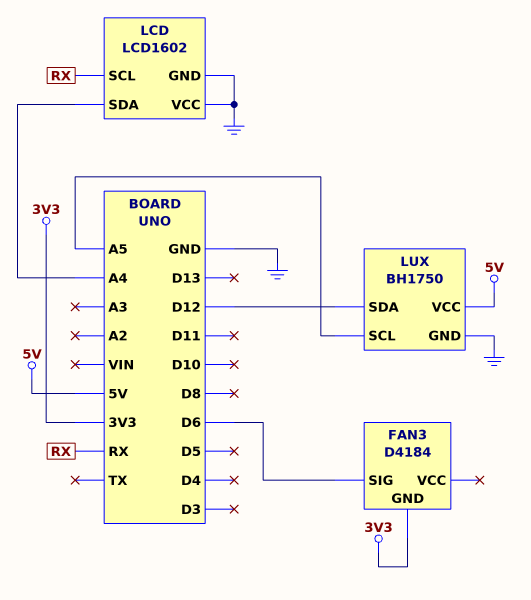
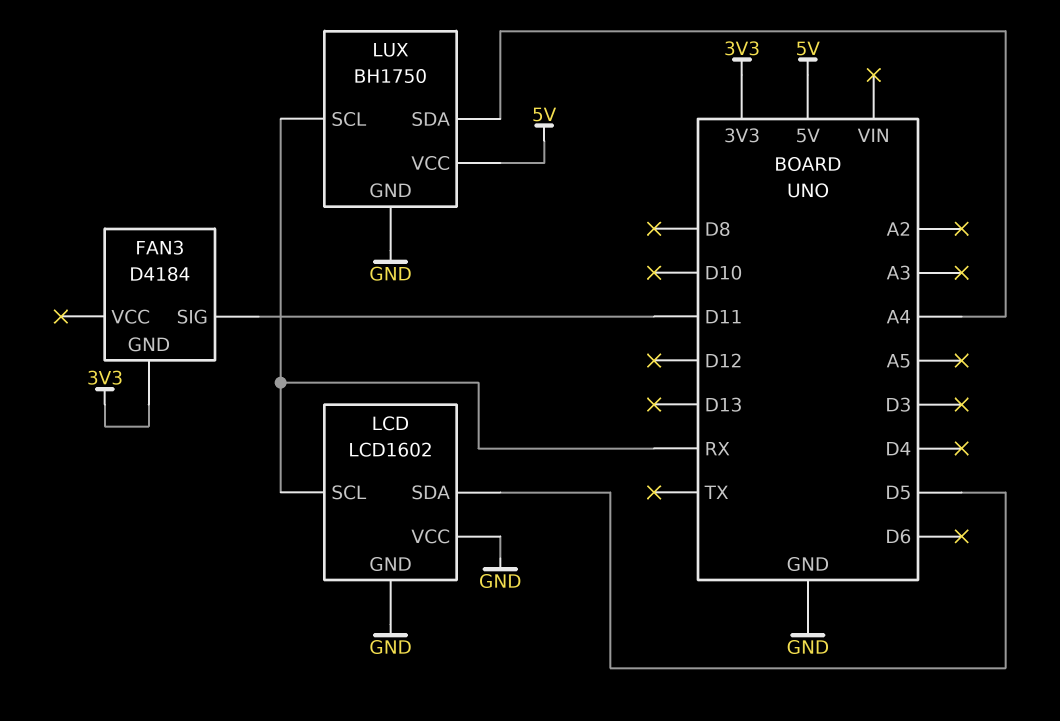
FAN3 pin SIG: D6 -> D11
LCD pin SDA: A4 -> D5
LUX pin SCL: A5 -> RX
LUX pin SDA: D12 -> A4

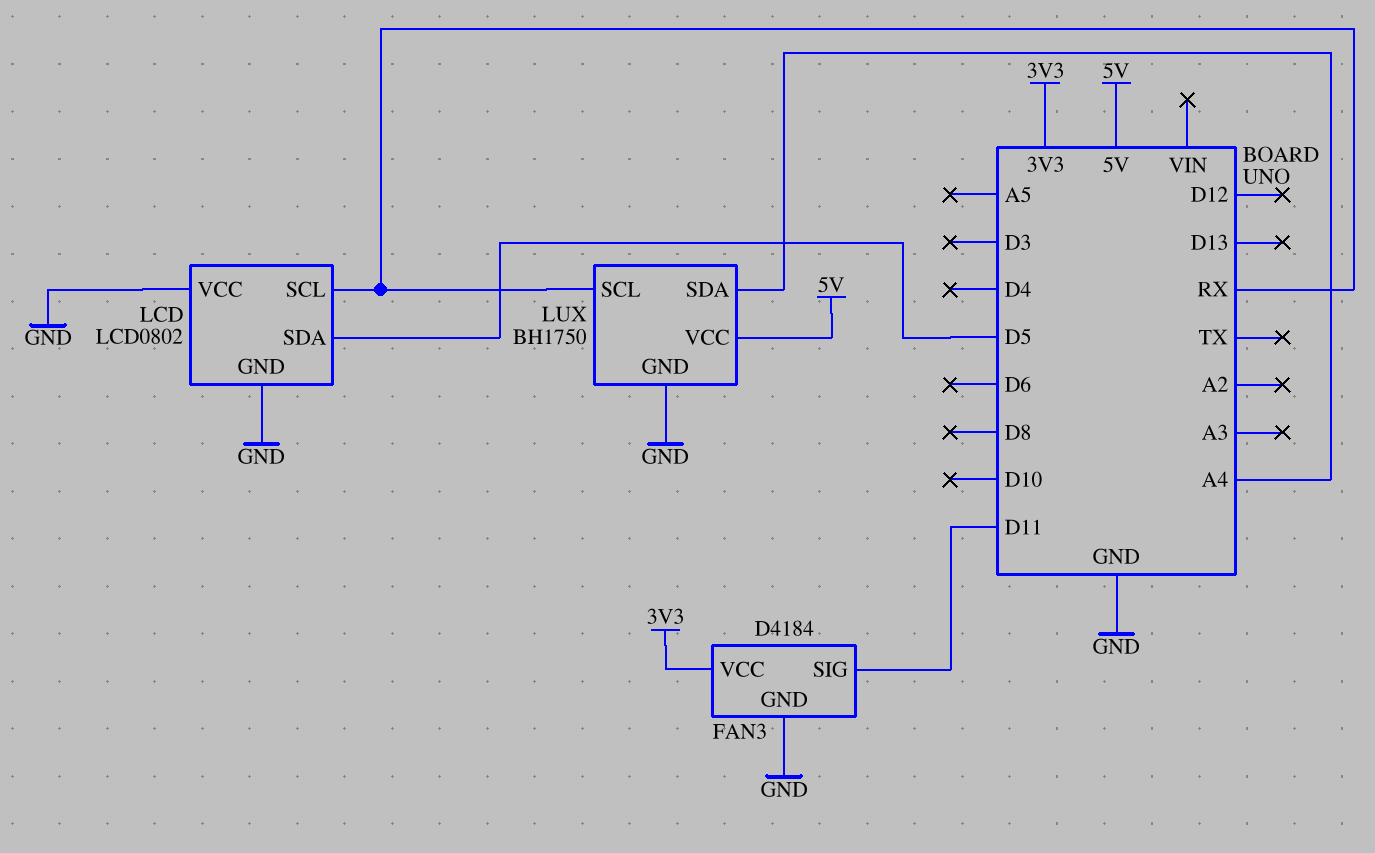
FAN3 pin GND: 3V3 -> GND
FAN3 pin VCC: none -> 3V3
LCD: LCD1602 -> LCD0802

